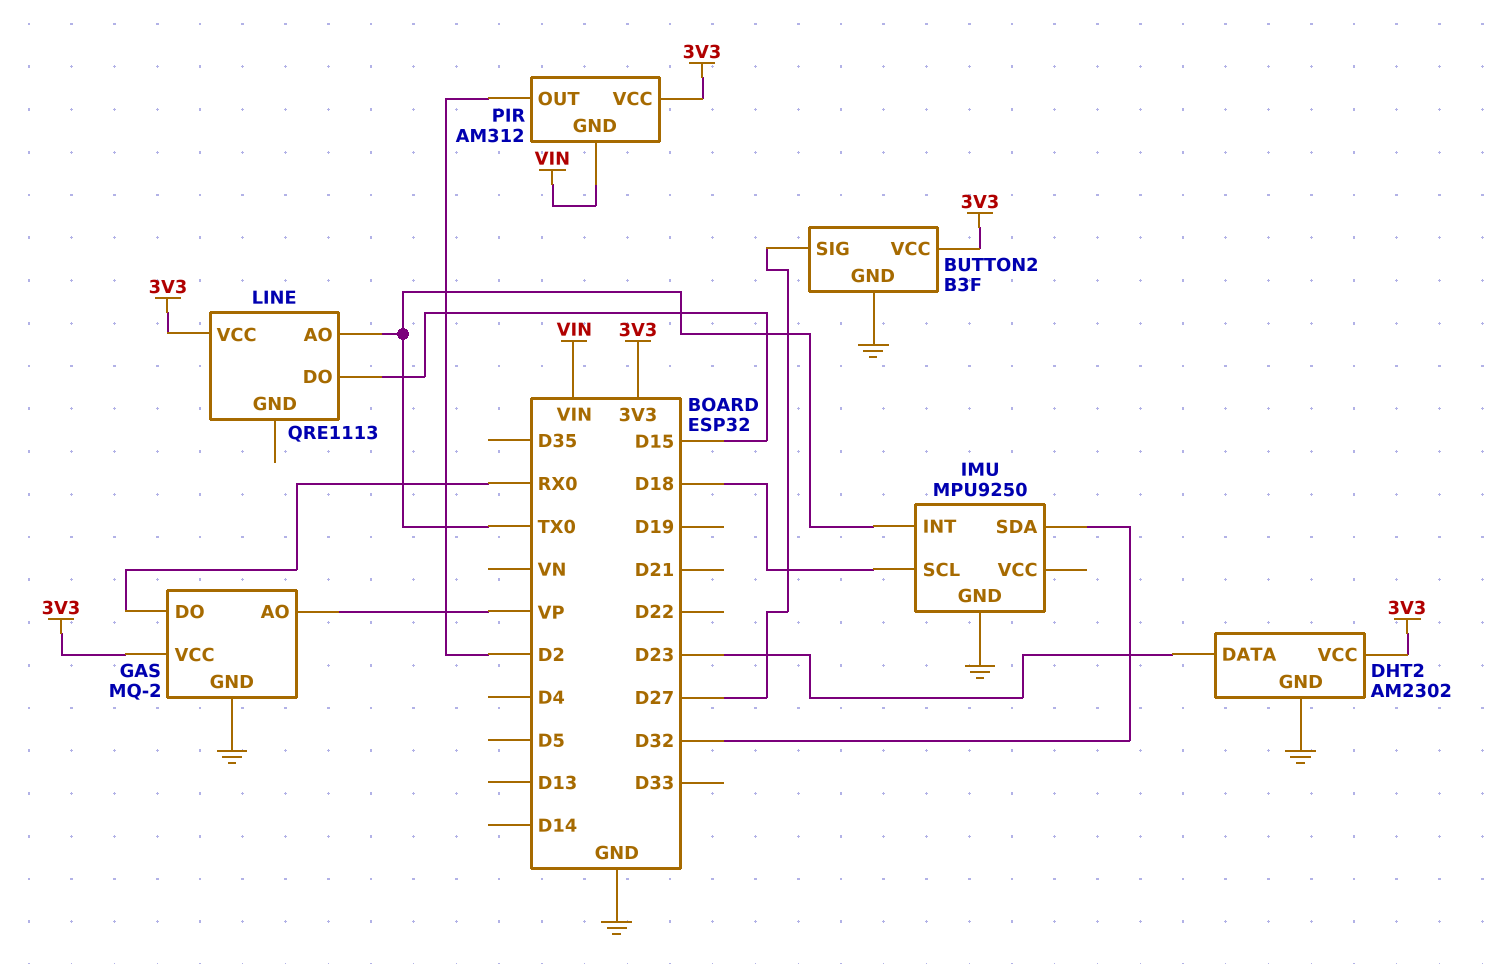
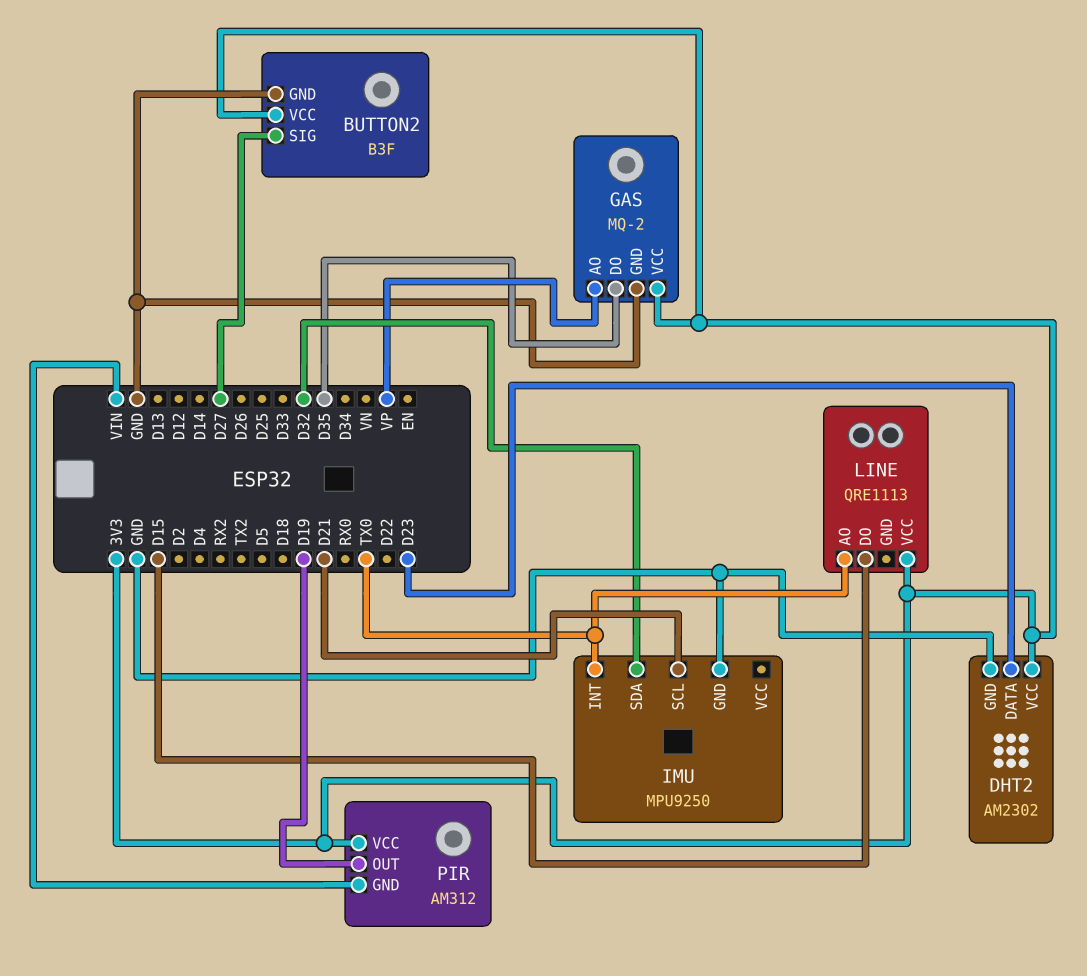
GAS pin DO: RX0 -> D35
IMU pin SCL: D18 -> D21
PIR pin OUT: D2 -> D19

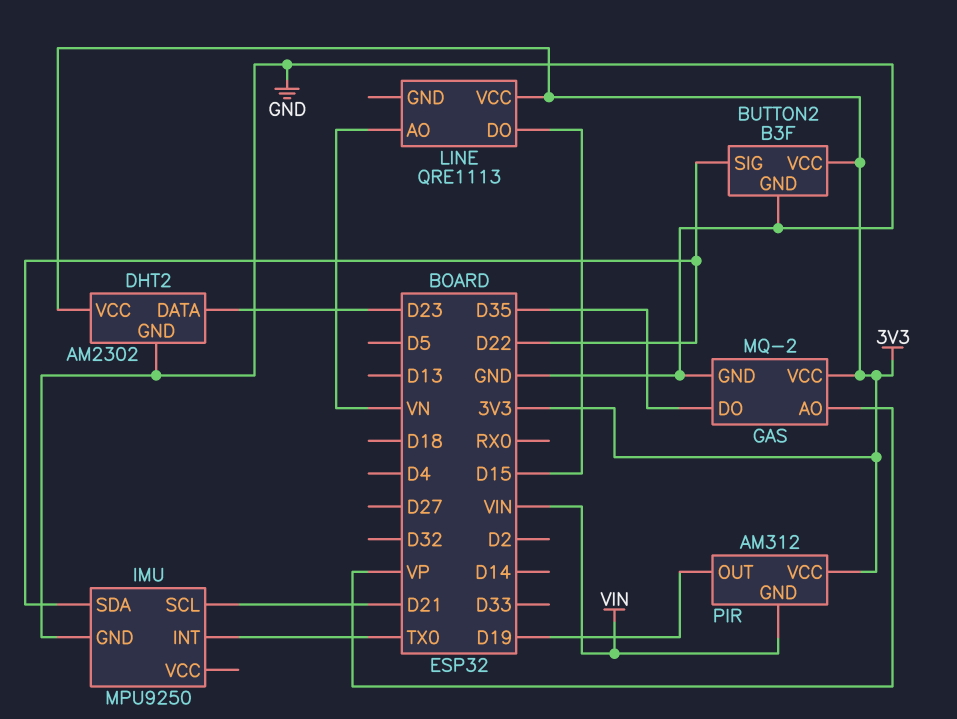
BUTTON2 pin SIG: D27 -> D22
IMU pin SDA: D32 -> D22
LINE pin AO: TX0 -> VN

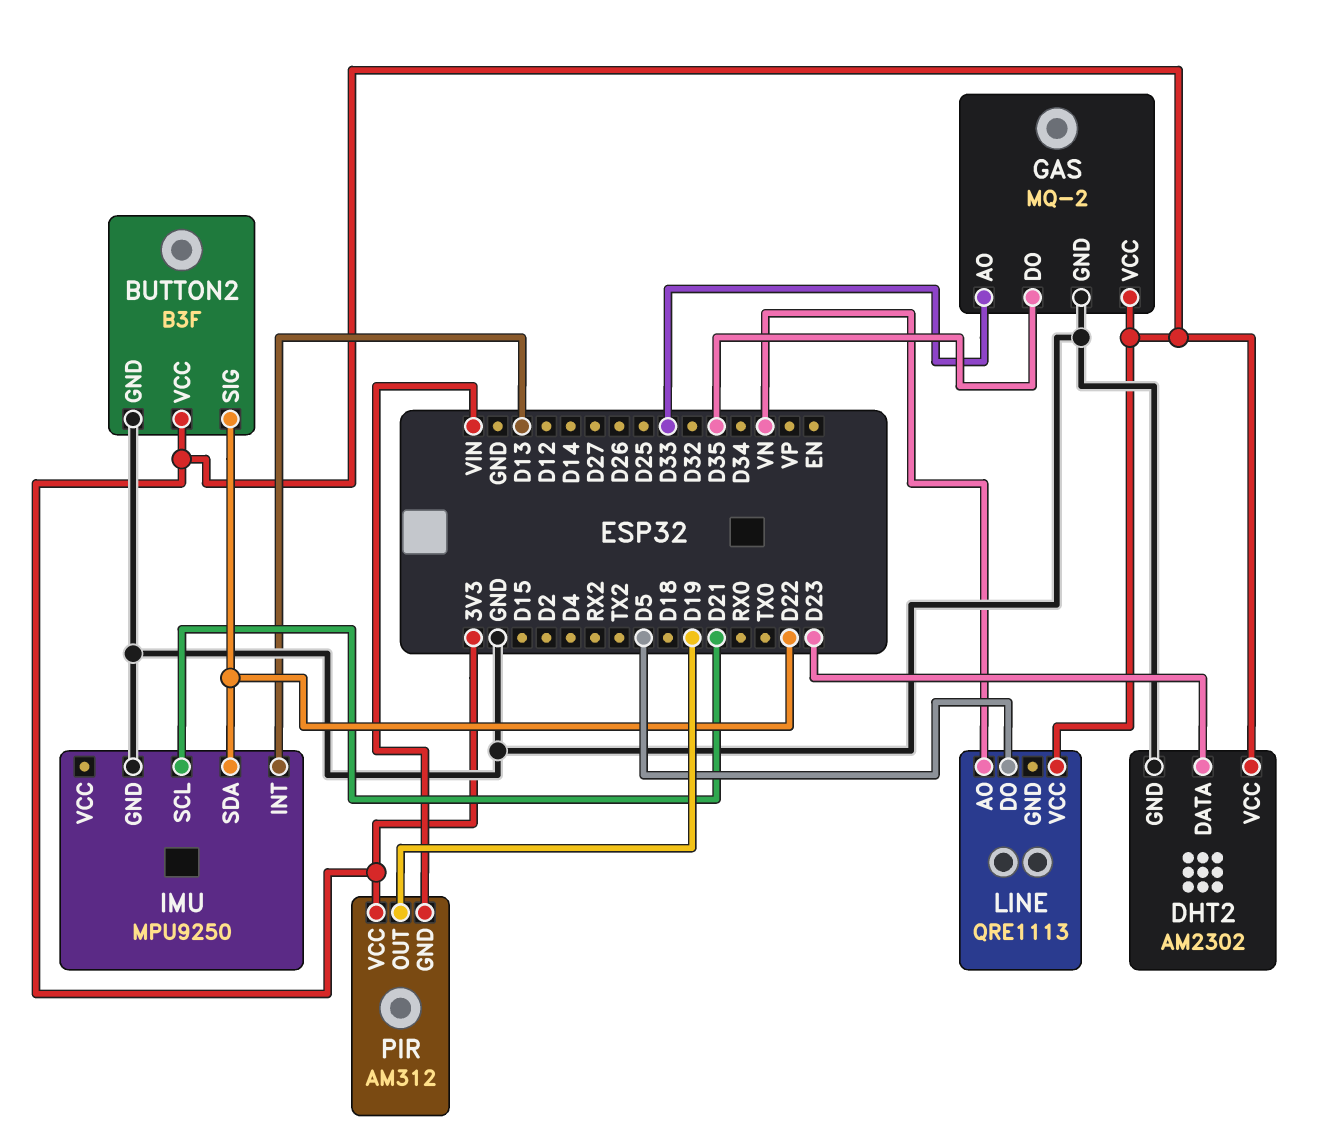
GAS pin AO: VP -> D33
IMU pin INT: TX0 -> D13
LINE pin DO: D15 -> D5

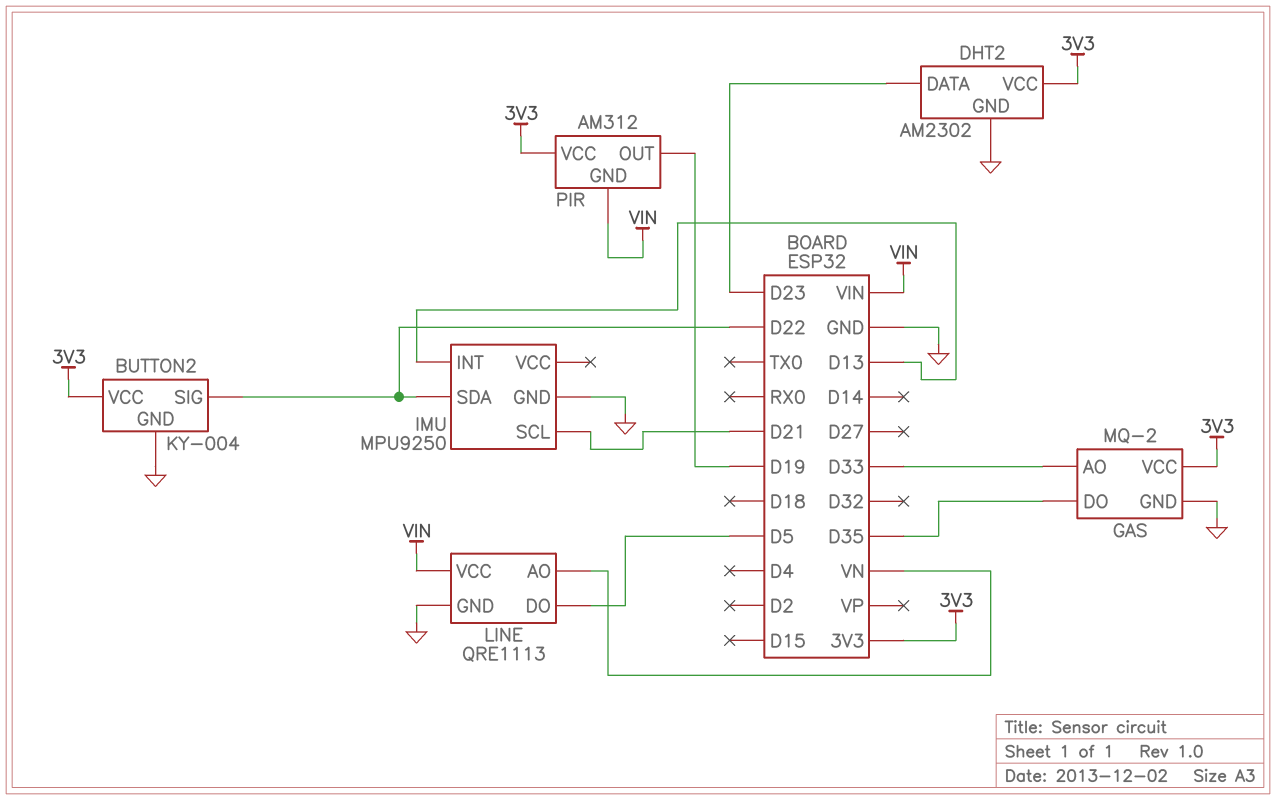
BUTTON2: B3F -> KY-004
LINE pin GND: none -> GND
LINE pin VCC: 3V3 -> VIN

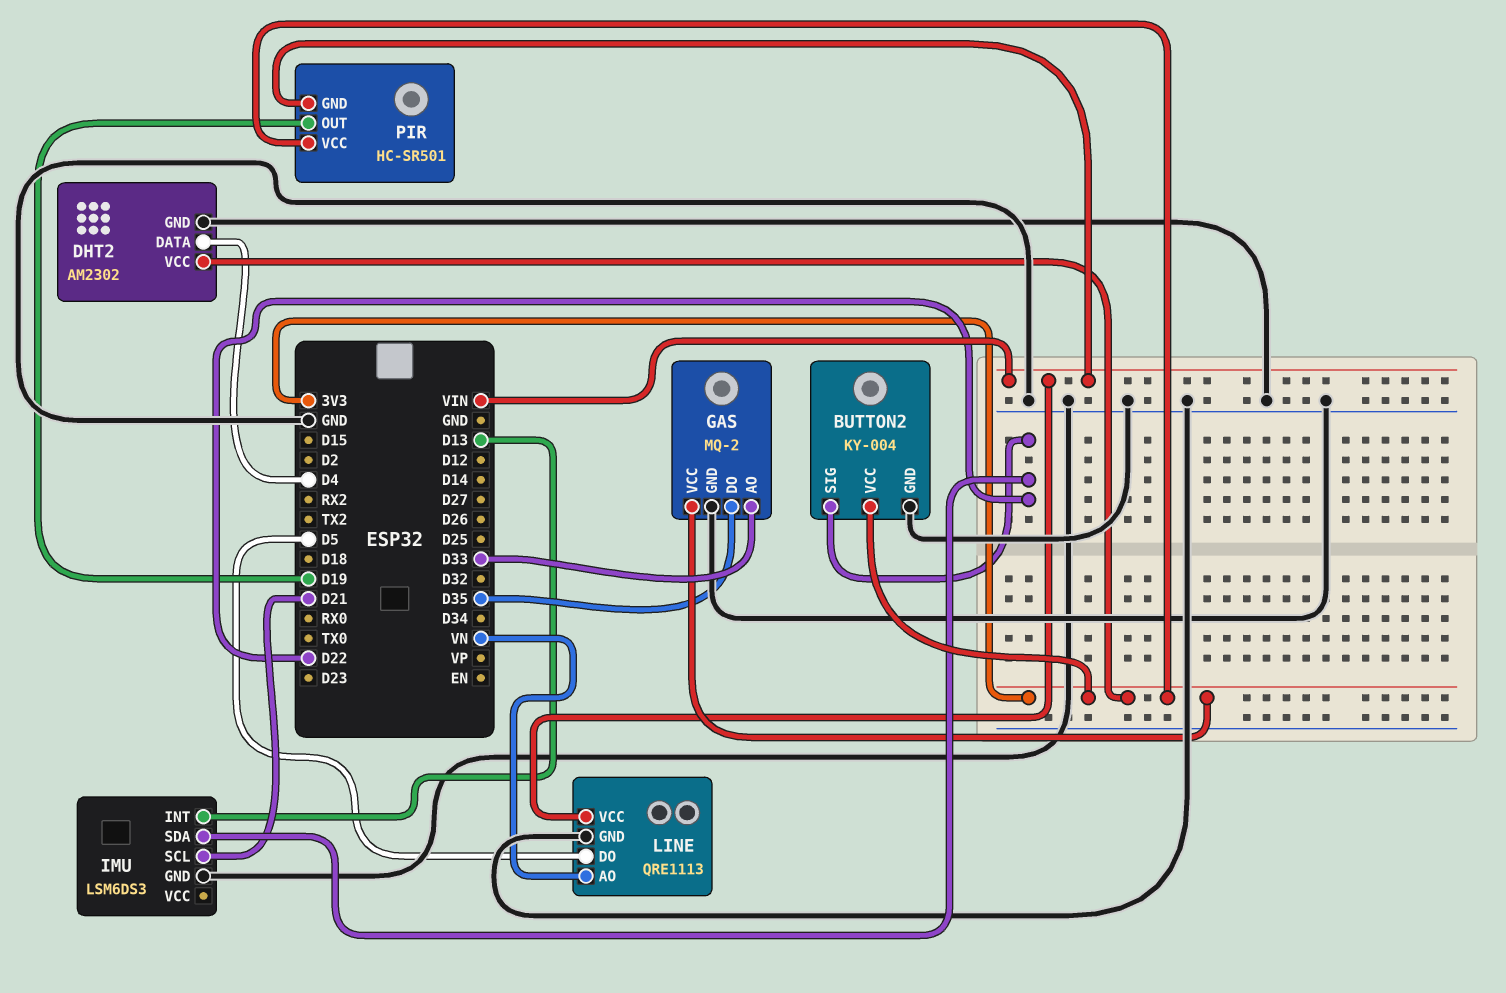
DHT2 pin DATA: D23 -> D4
IMU: MPU9250 -> LSM6DS3
PIR: AM312 -> HC-SR501

